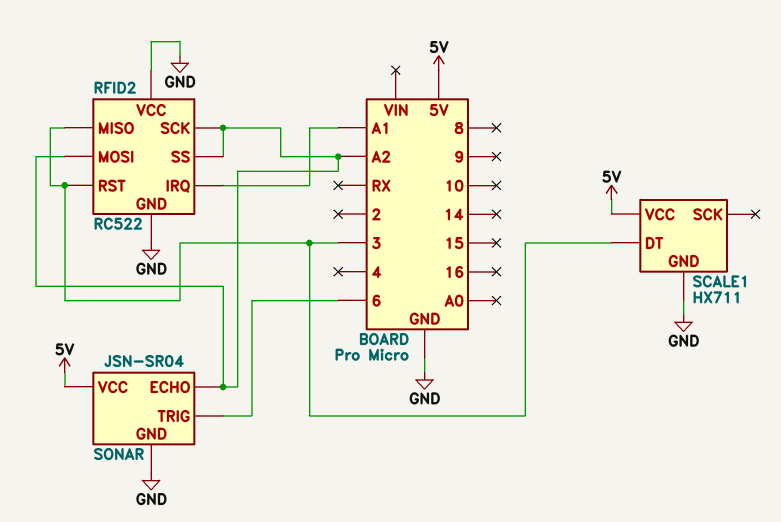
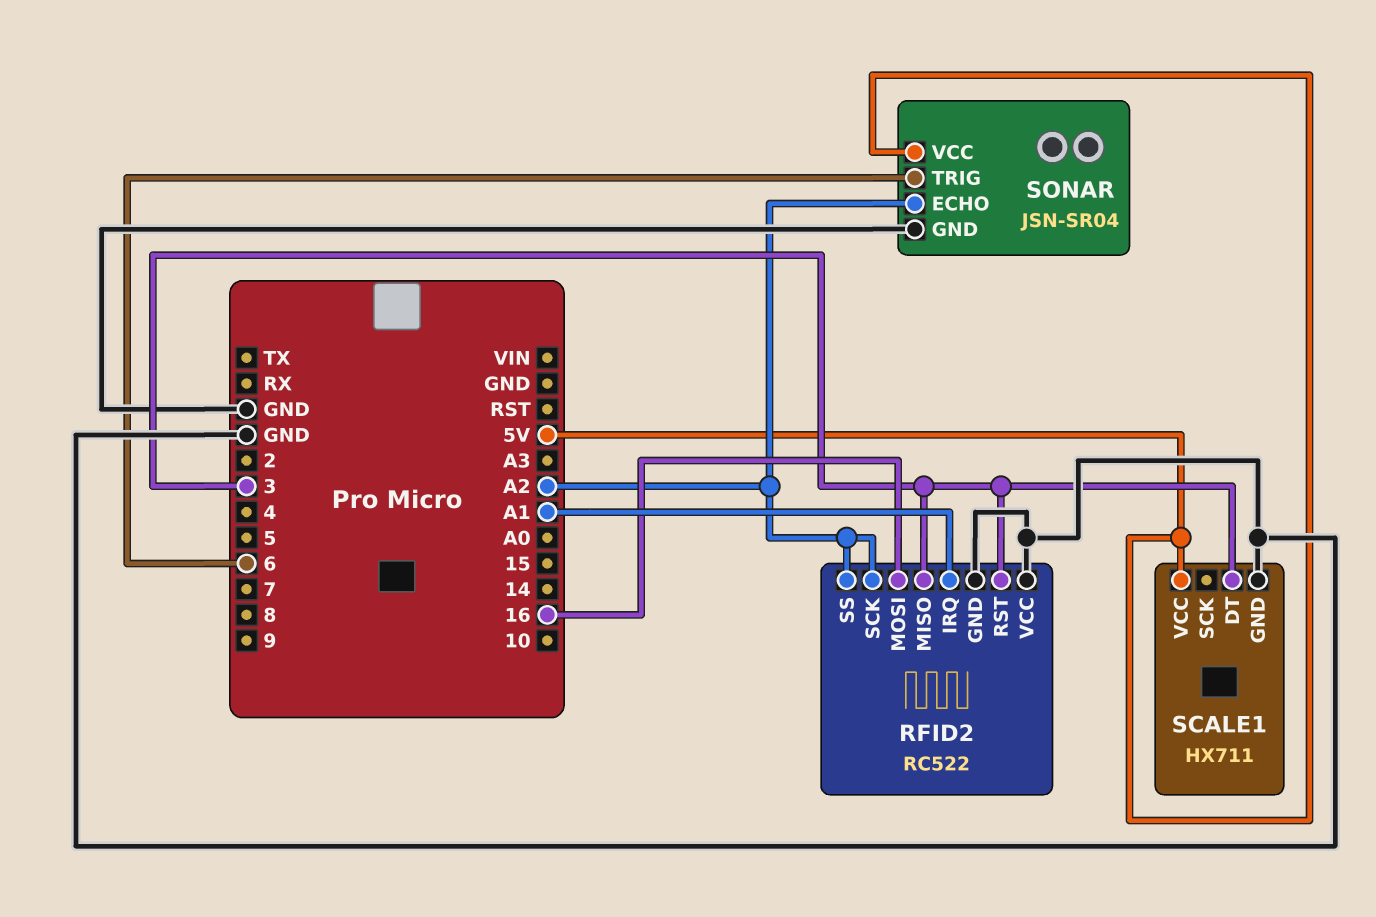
RFID2 pin MOSI: A2 -> 16

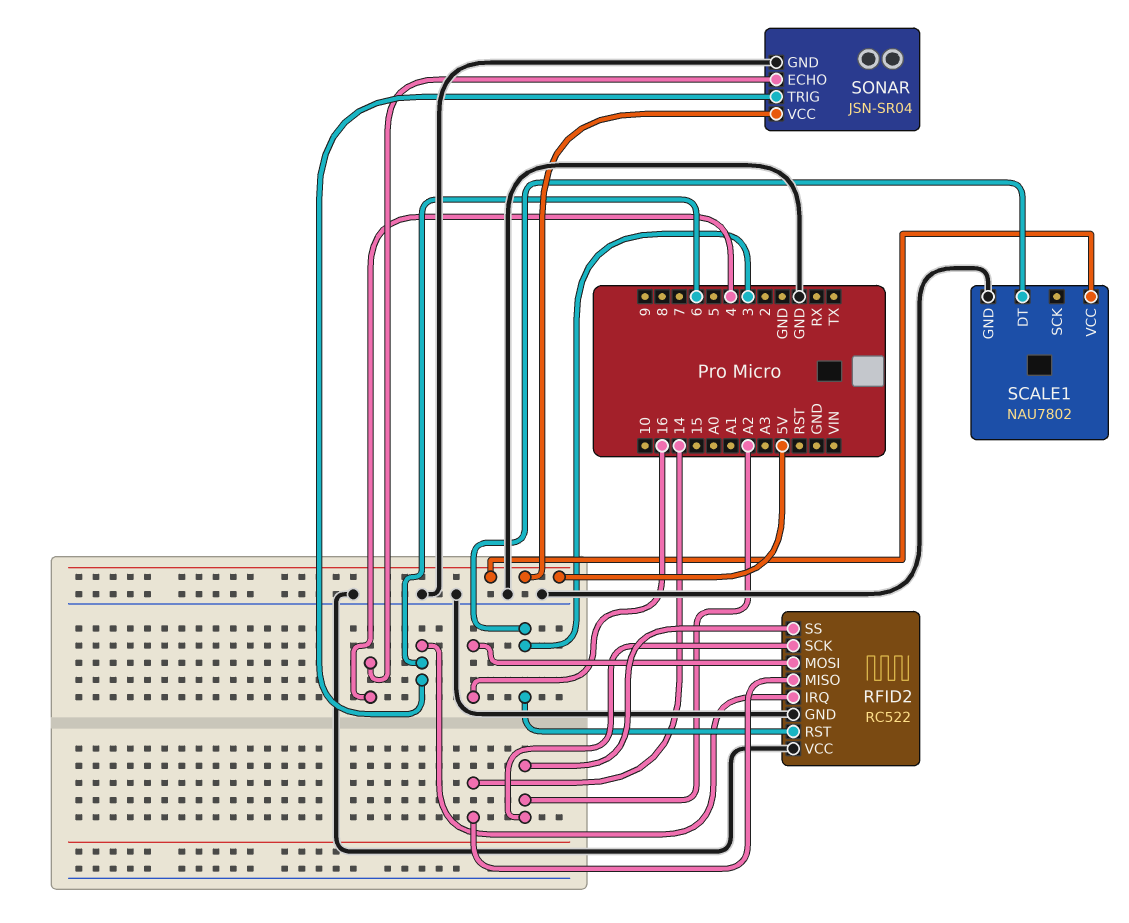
RFID2 pin IRQ: A1 -> 6
RFID2 pin MISO: 3 -> 14
SCALE1: HX711 -> NAU7802
SONAR pin ECHO: A2 -> 4

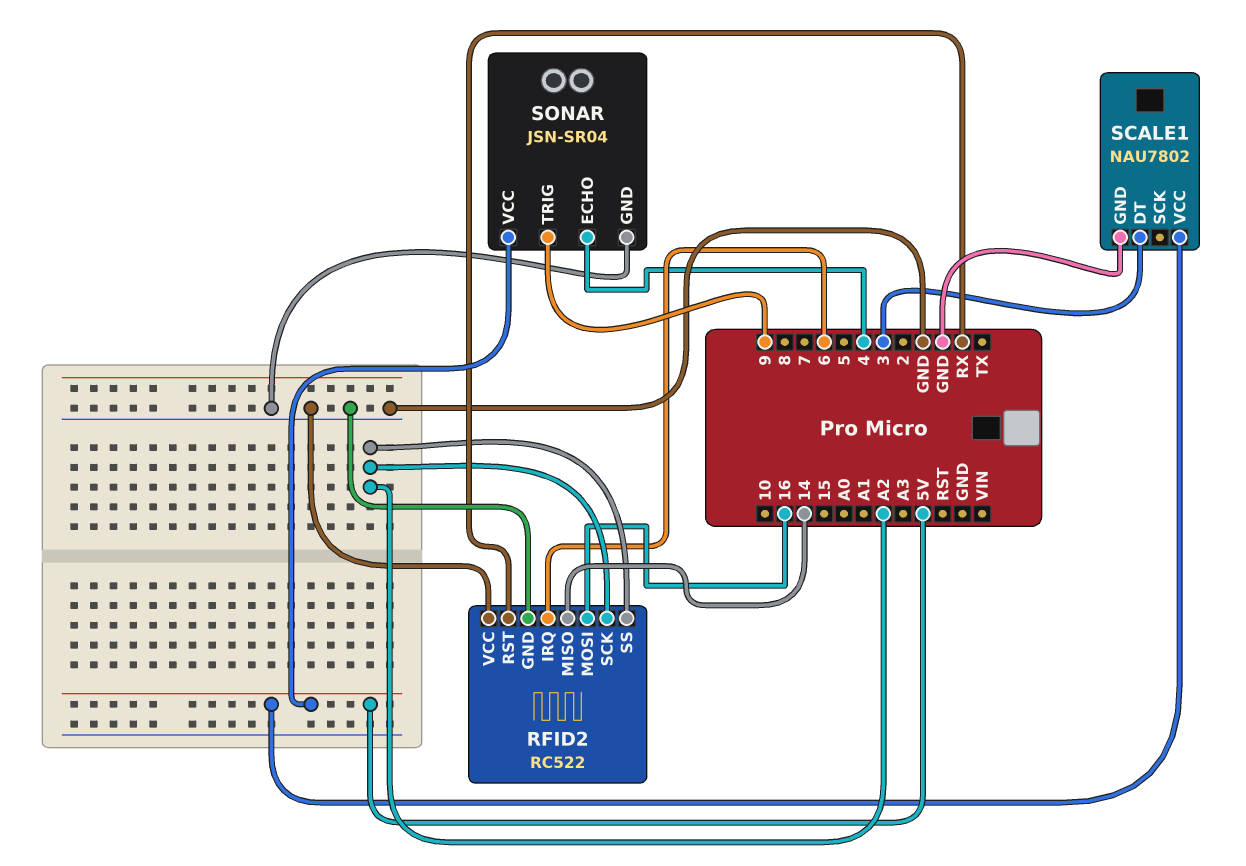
RFID2 pin RST: 3 -> RX
SONAR pin TRIG: 6 -> 9

